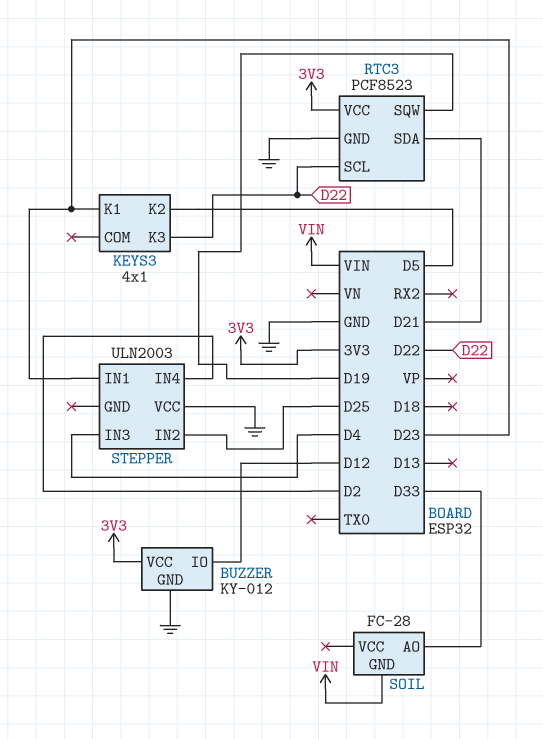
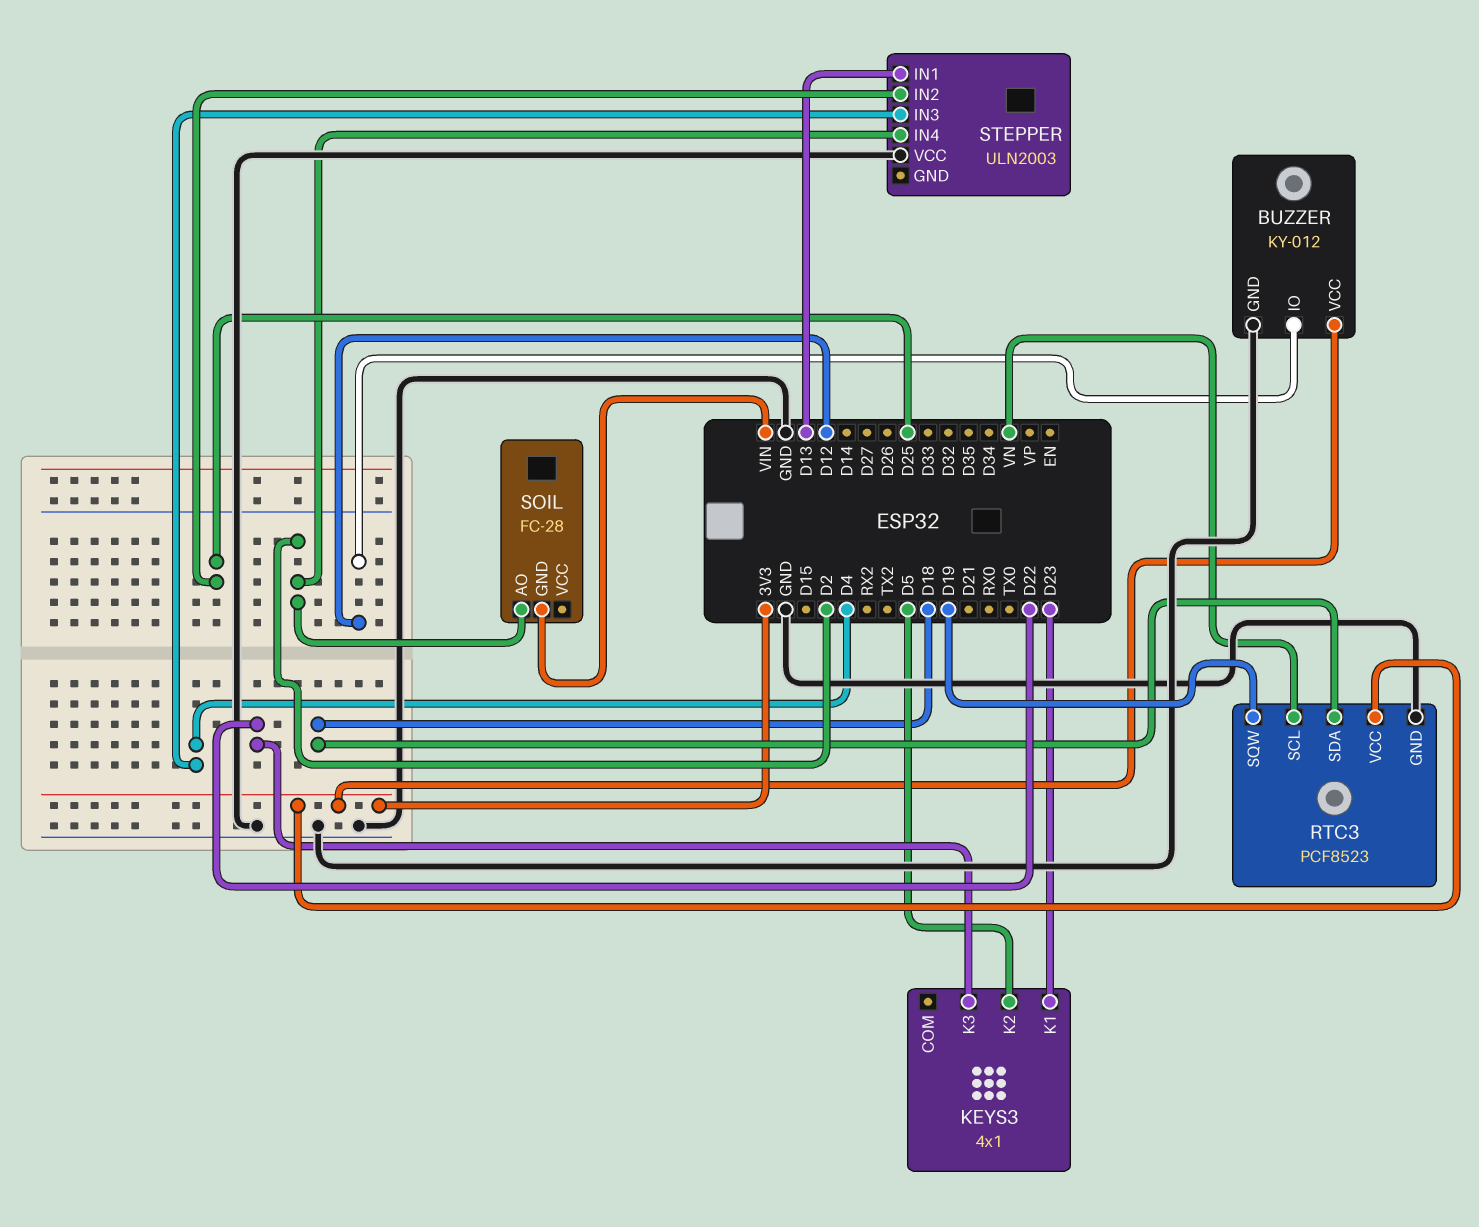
RTC3 pin SCL: D22 -> VN
RTC3 pin SDA: D21 -> D18
SOIL pin AO: D33 -> D2
STEPPER pin IN1: D23 -> D13

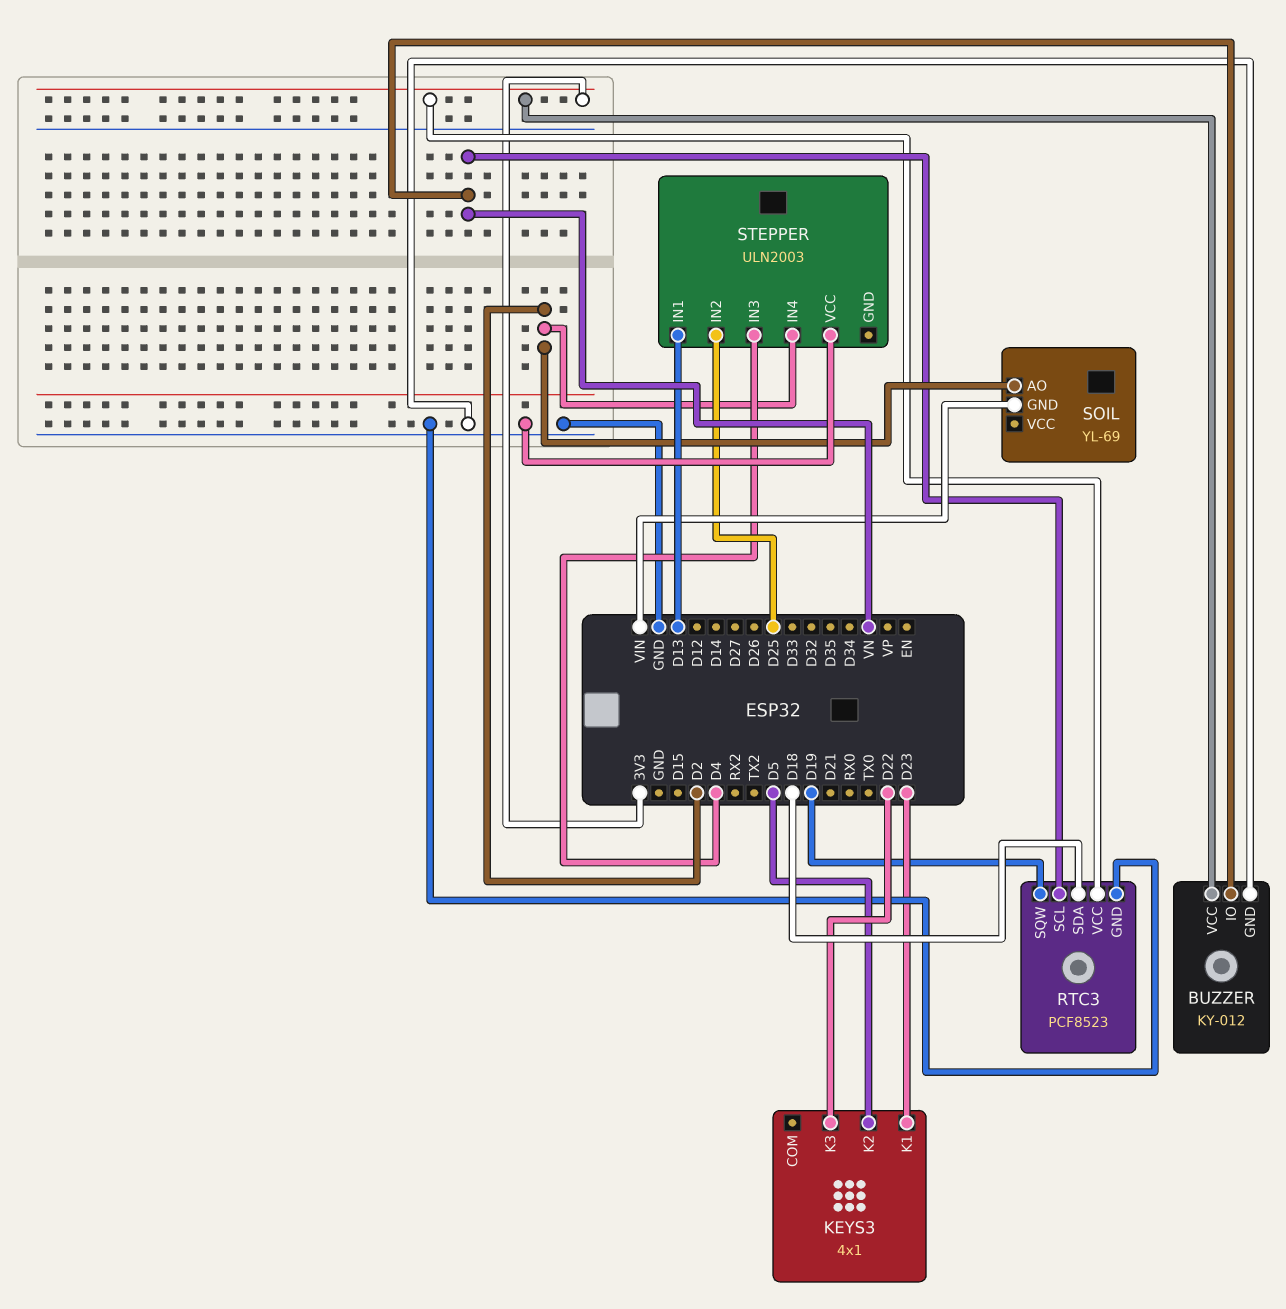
BUZZER pin IO: D12 -> VN
SOIL: FC-28 -> YL-69

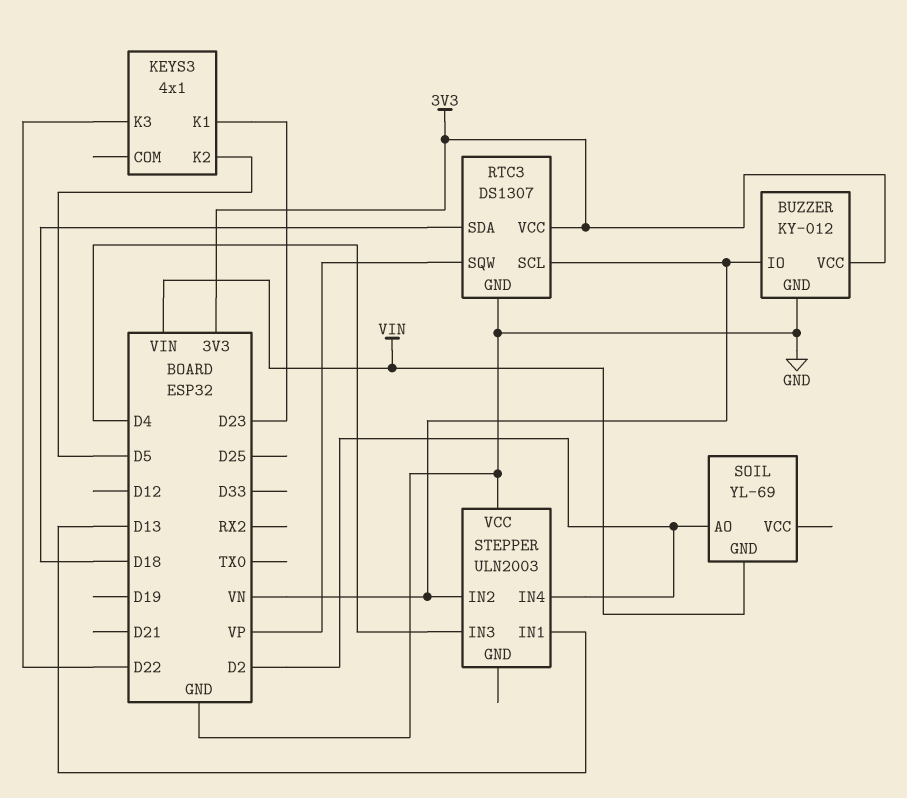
RTC3: PCF8523 -> DS1307
RTC3 pin SQW: D19 -> VP
STEPPER pin IN2: D25 -> VN

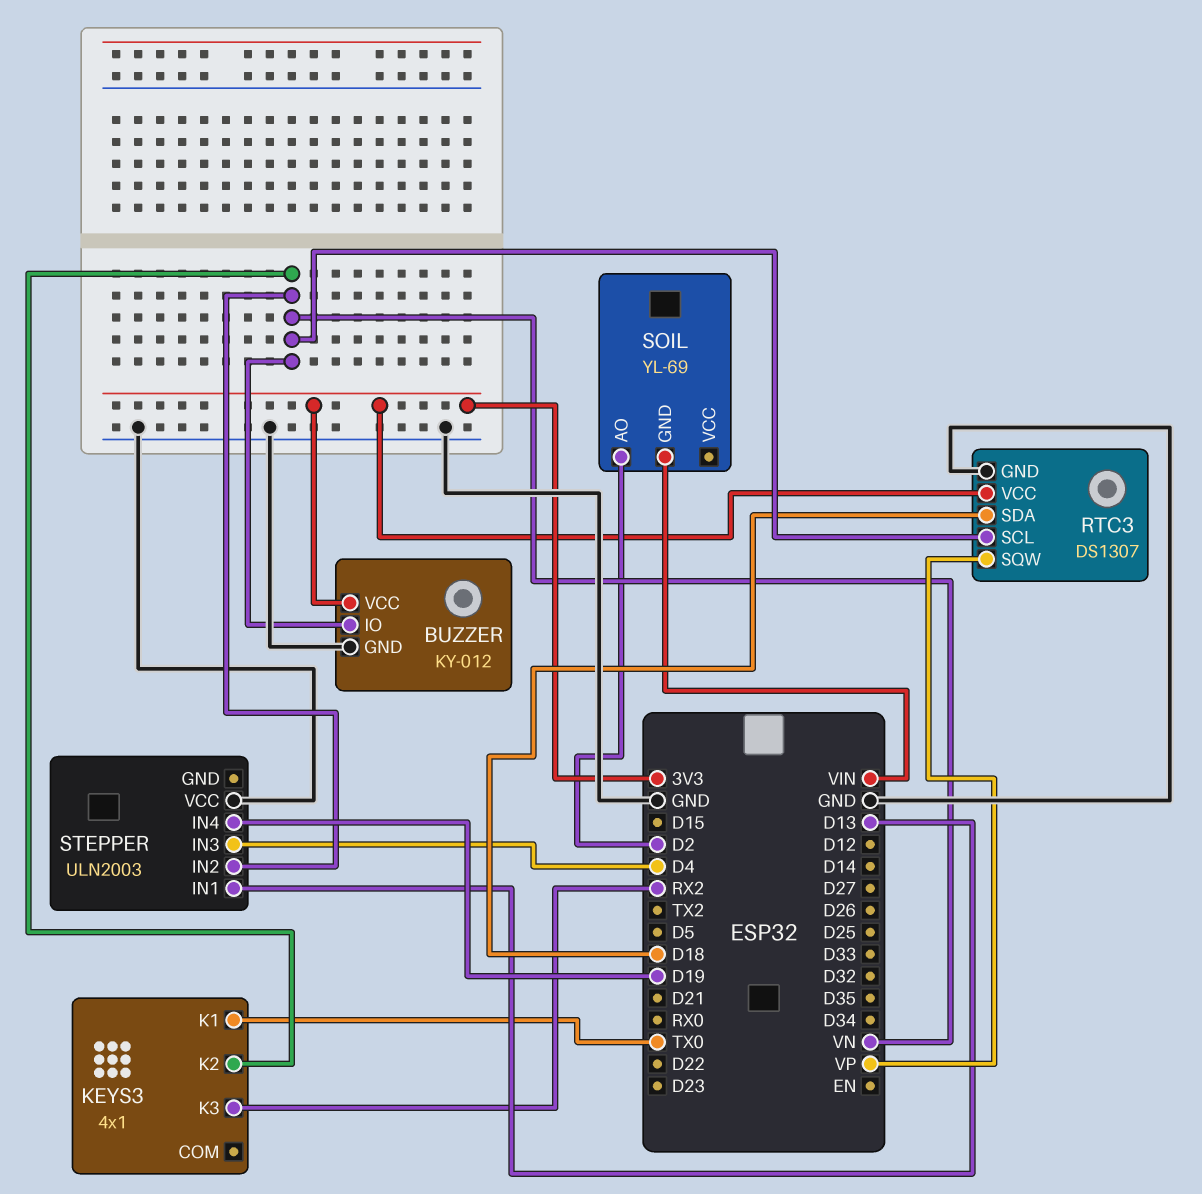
KEYS3 pin K1: D23 -> TX0
KEYS3 pin K2: D5 -> VN
KEYS3 pin K3: D22 -> RX2
STEPPER pin IN4: D2 -> D19

